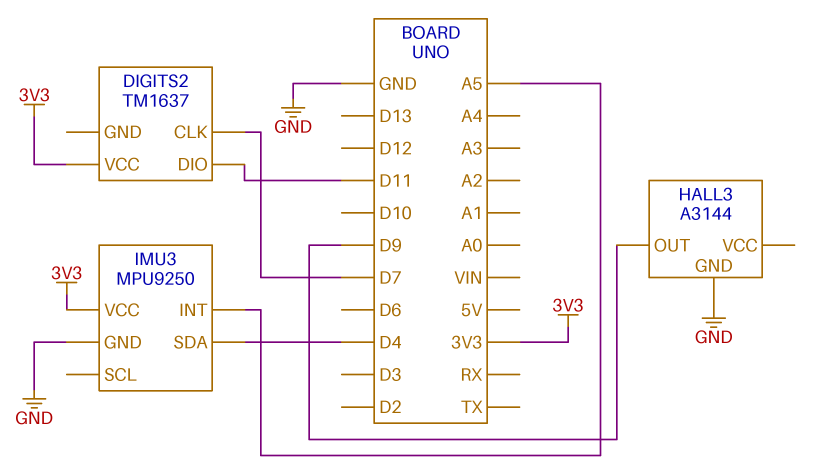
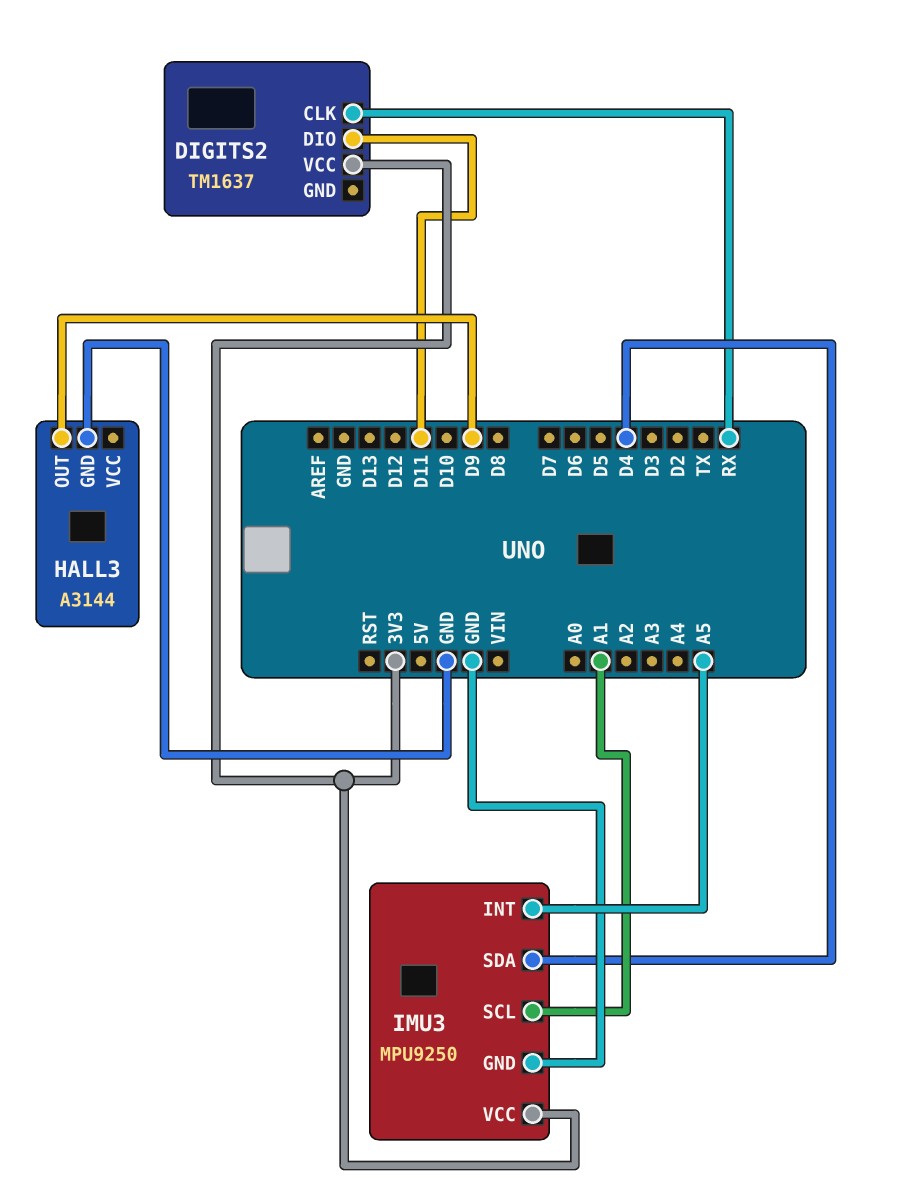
DIGITS2 pin CLK: D7 -> RX
IMU3 pin SCL: none -> A1

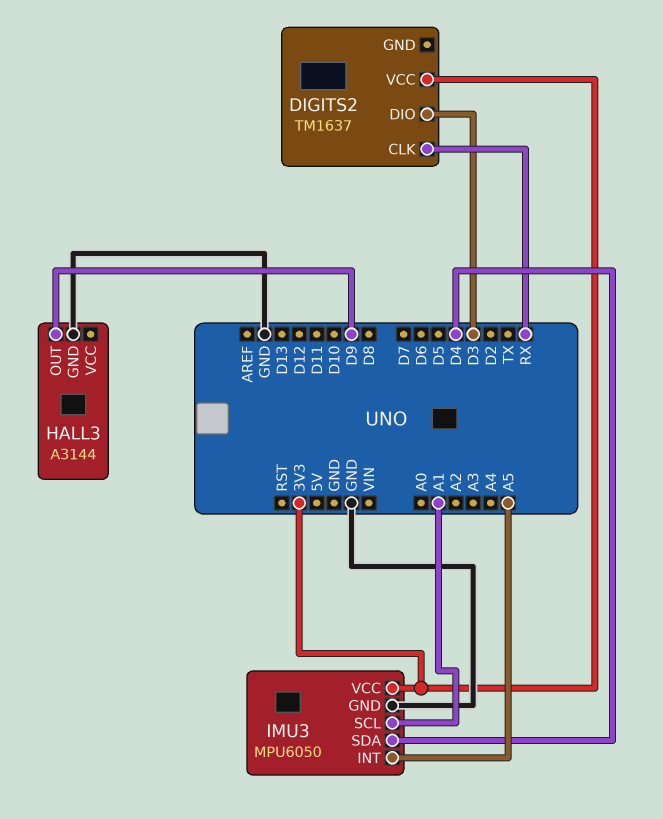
DIGITS2 pin DIO: D11 -> D3
IMU3: MPU9250 -> MPU6050

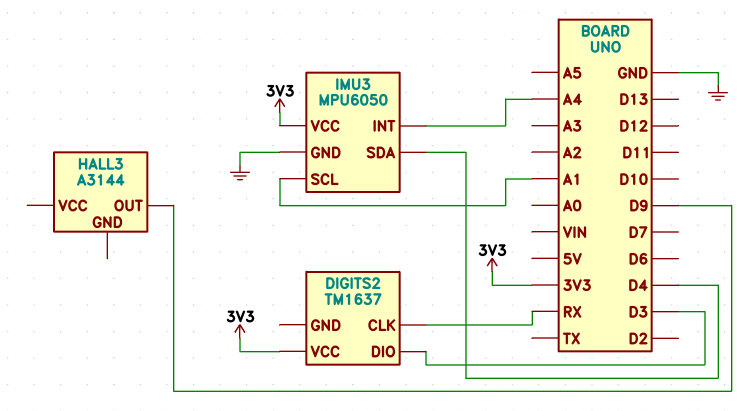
HALL3 pin GND: GND -> none
IMU3 pin INT: A5 -> A4

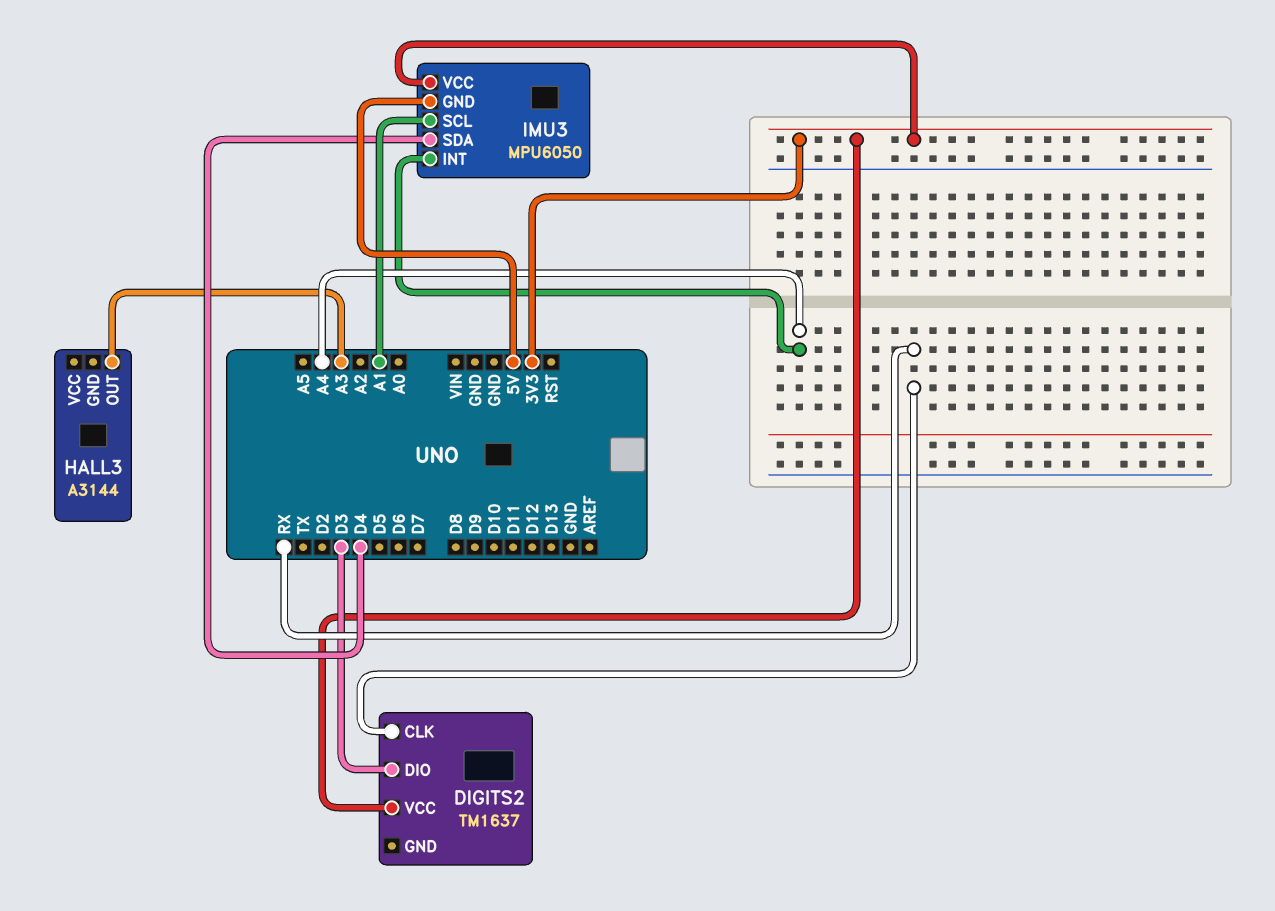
HALL3 pin OUT: D9 -> A3
IMU3 pin GND: GND -> 5V

